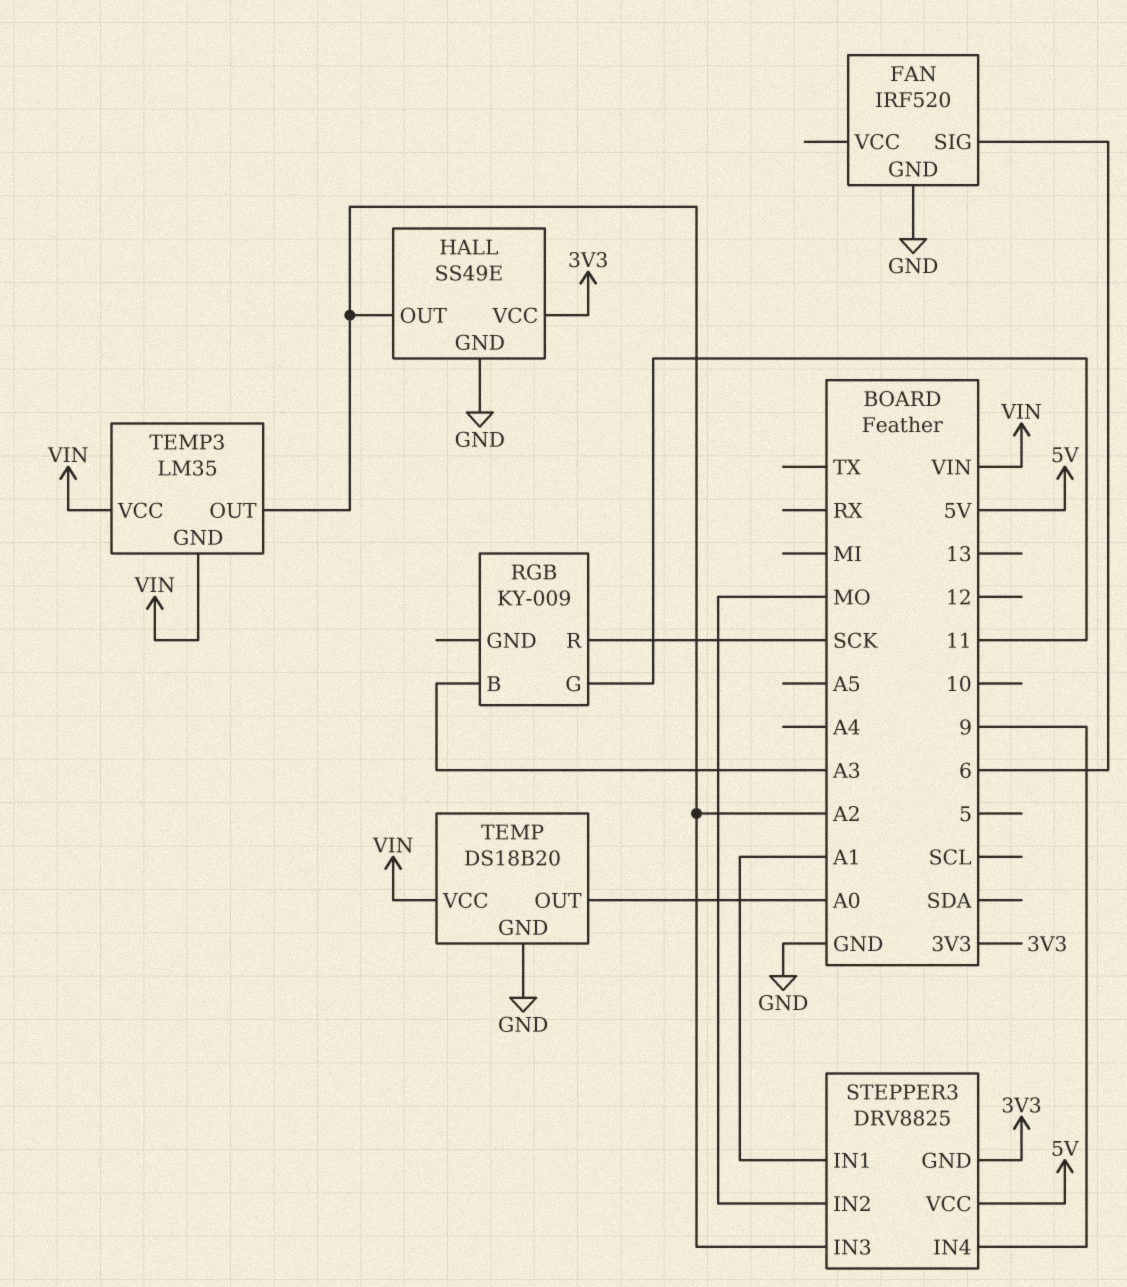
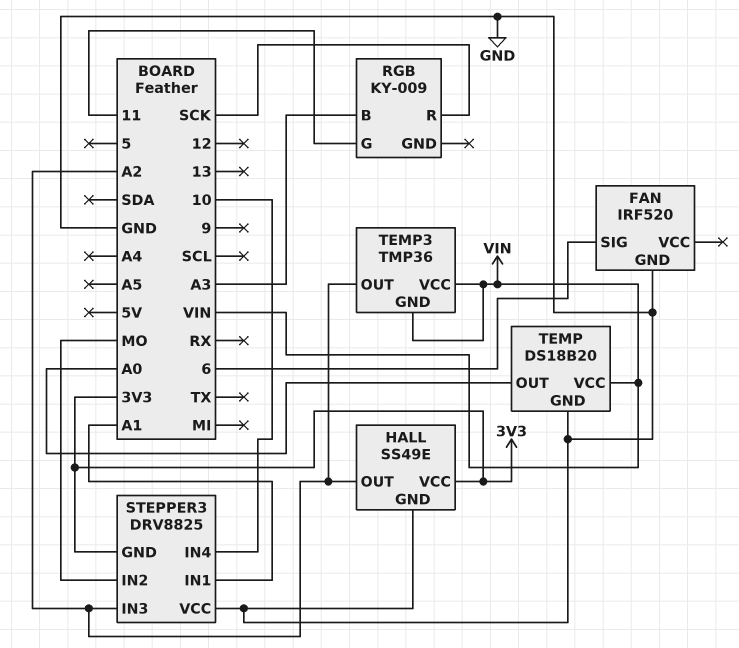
STEPPER3 pin IN4: 9 -> 10
STEPPER3 pin VCC: 5V -> GND
TEMP3: LM35 -> TMP36

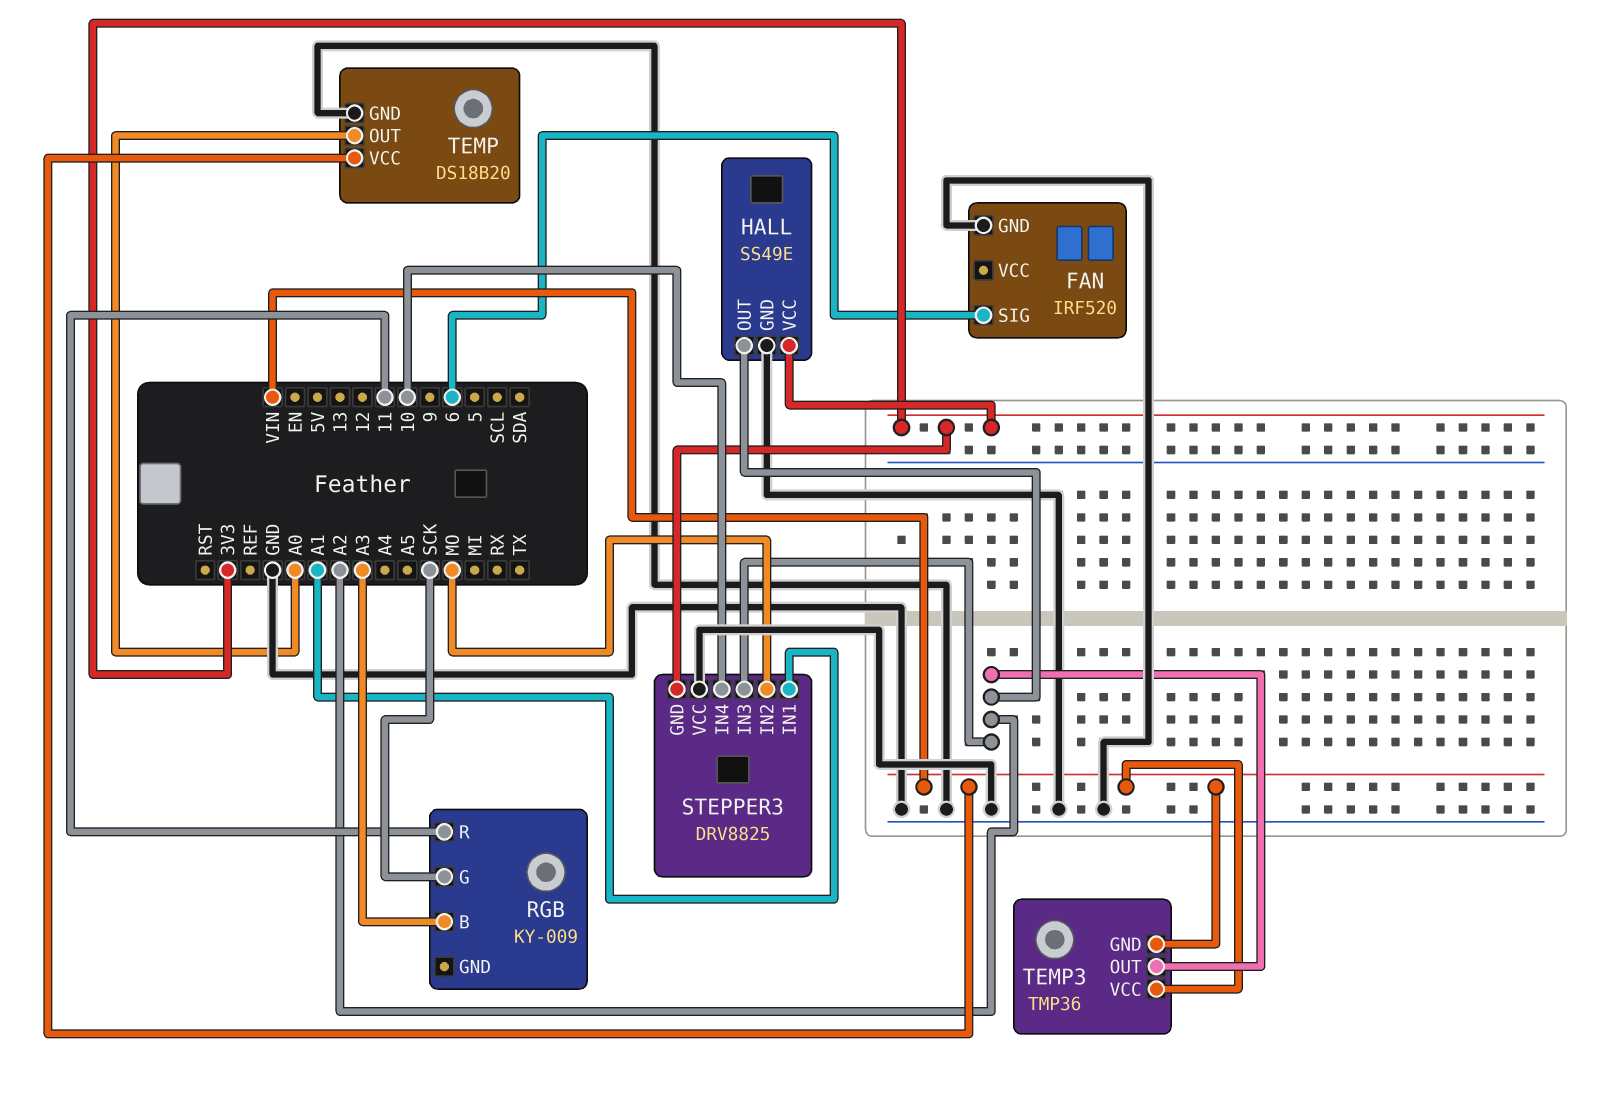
RGB pin G: 11 -> SCK
RGB pin R: SCK -> 11

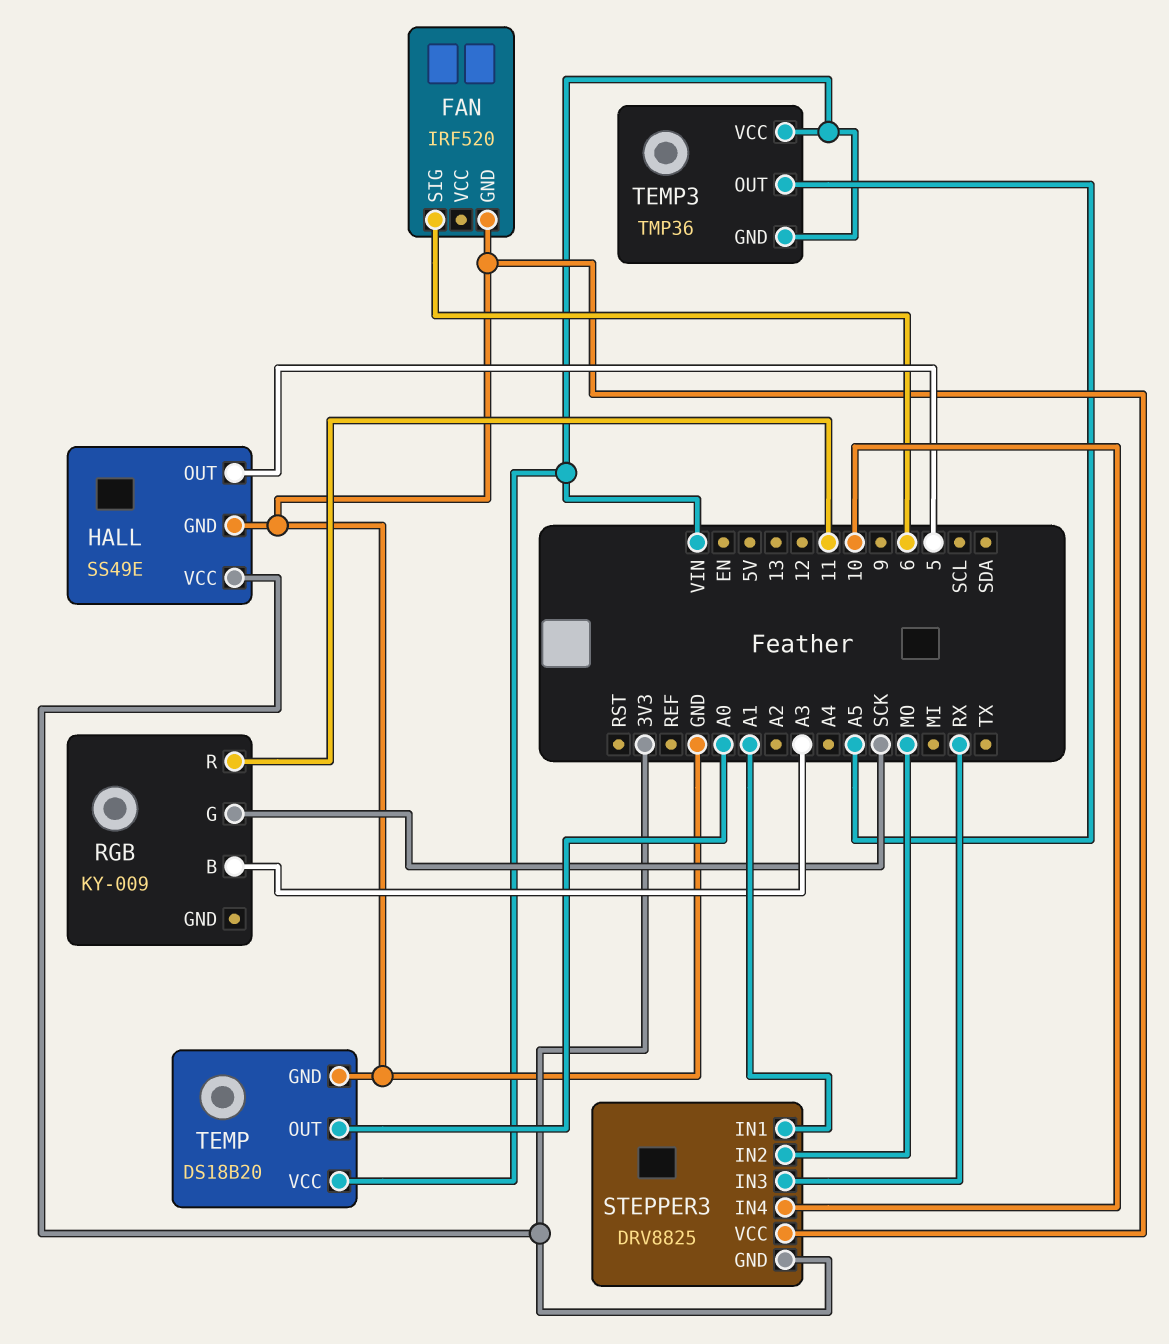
HALL pin OUT: A2 -> 5
STEPPER3 pin IN3: A2 -> RX
TEMP3 pin OUT: A2 -> A5

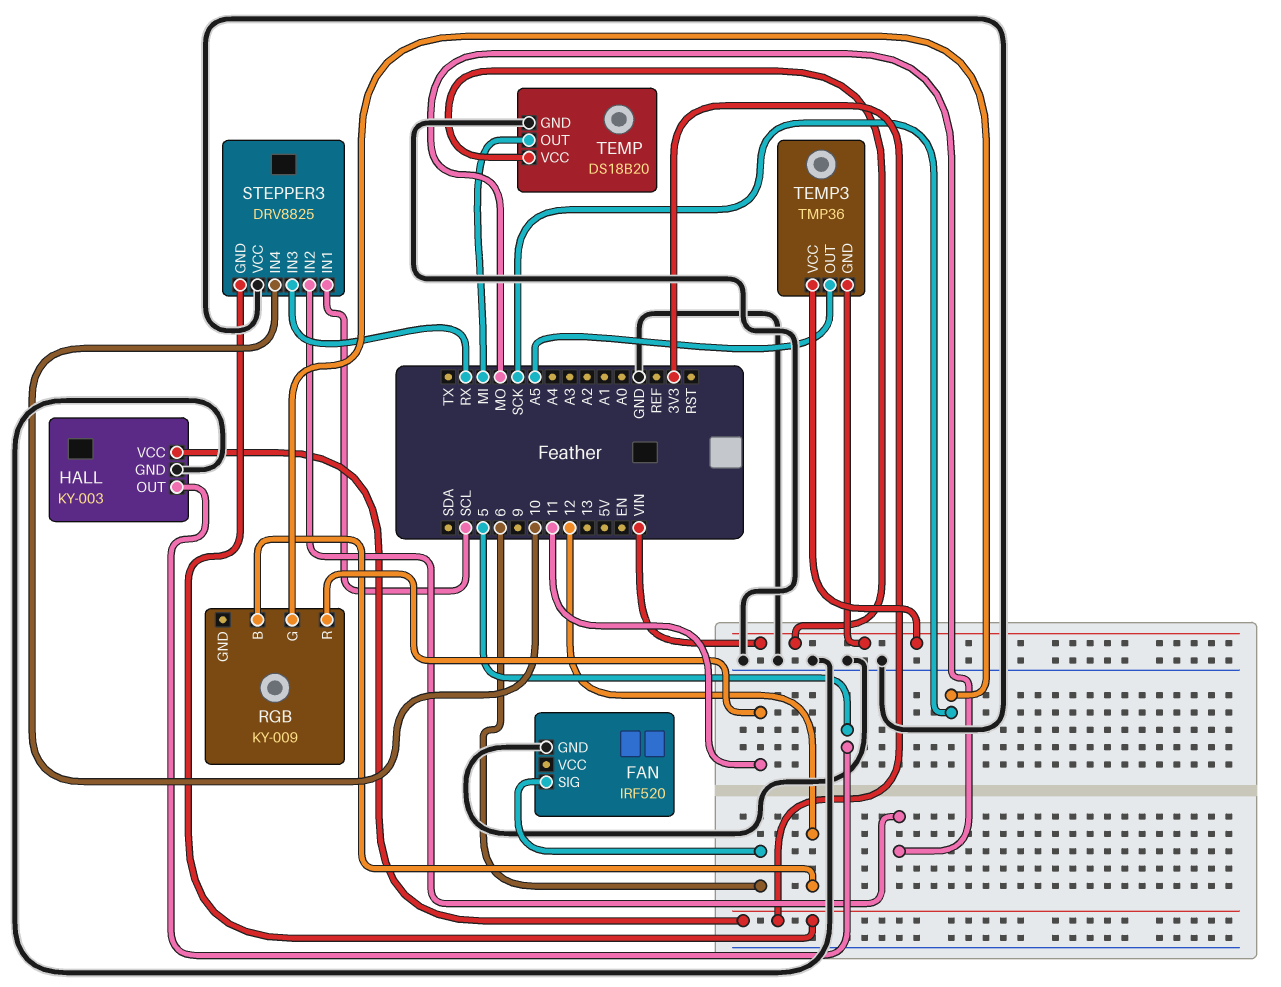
HALL: SS49E -> KY-003
RGB pin B: A3 -> 12
STEPPER3 pin IN1: A1 -> SCL
TEMP pin OUT: A0 -> MI

